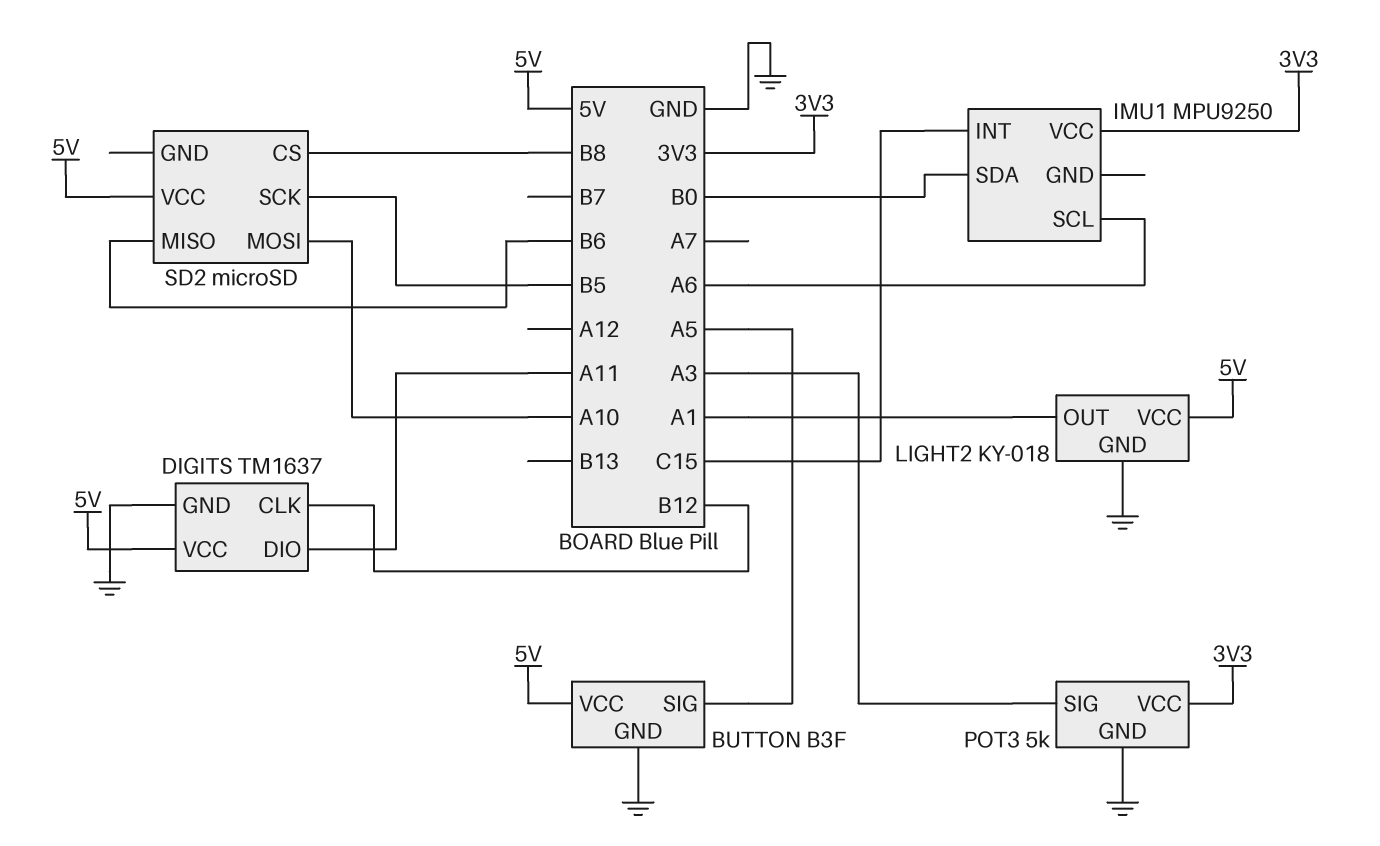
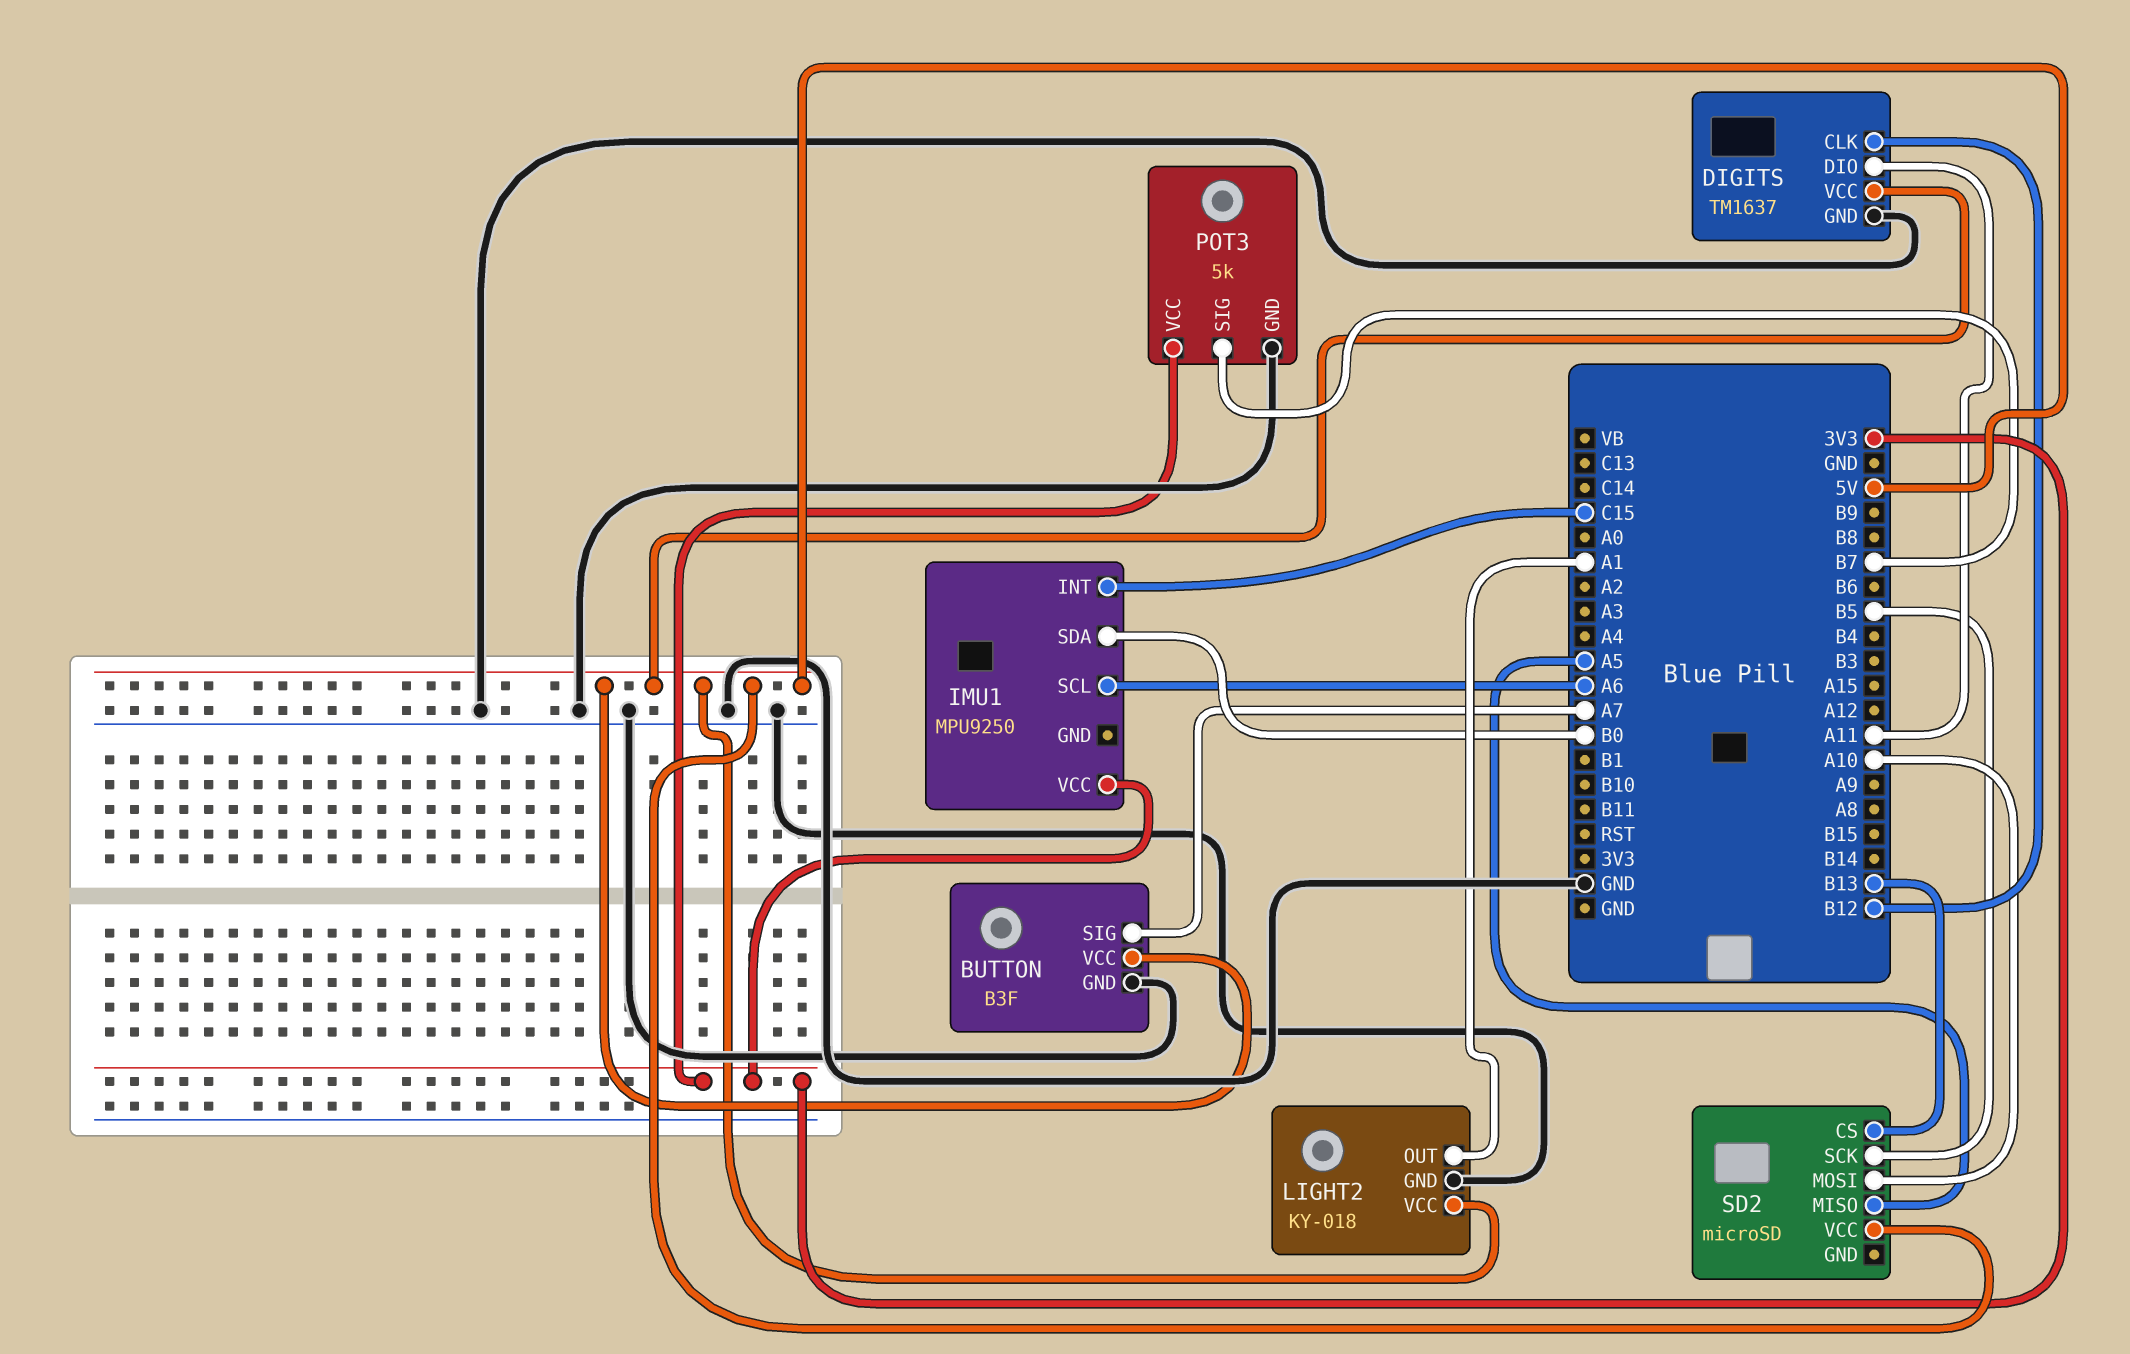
BUTTON pin SIG: A5 -> A7
POT3 pin SIG: A3 -> B7
SD2 pin CS: B8 -> B13
SD2 pin MISO: B6 -> A5

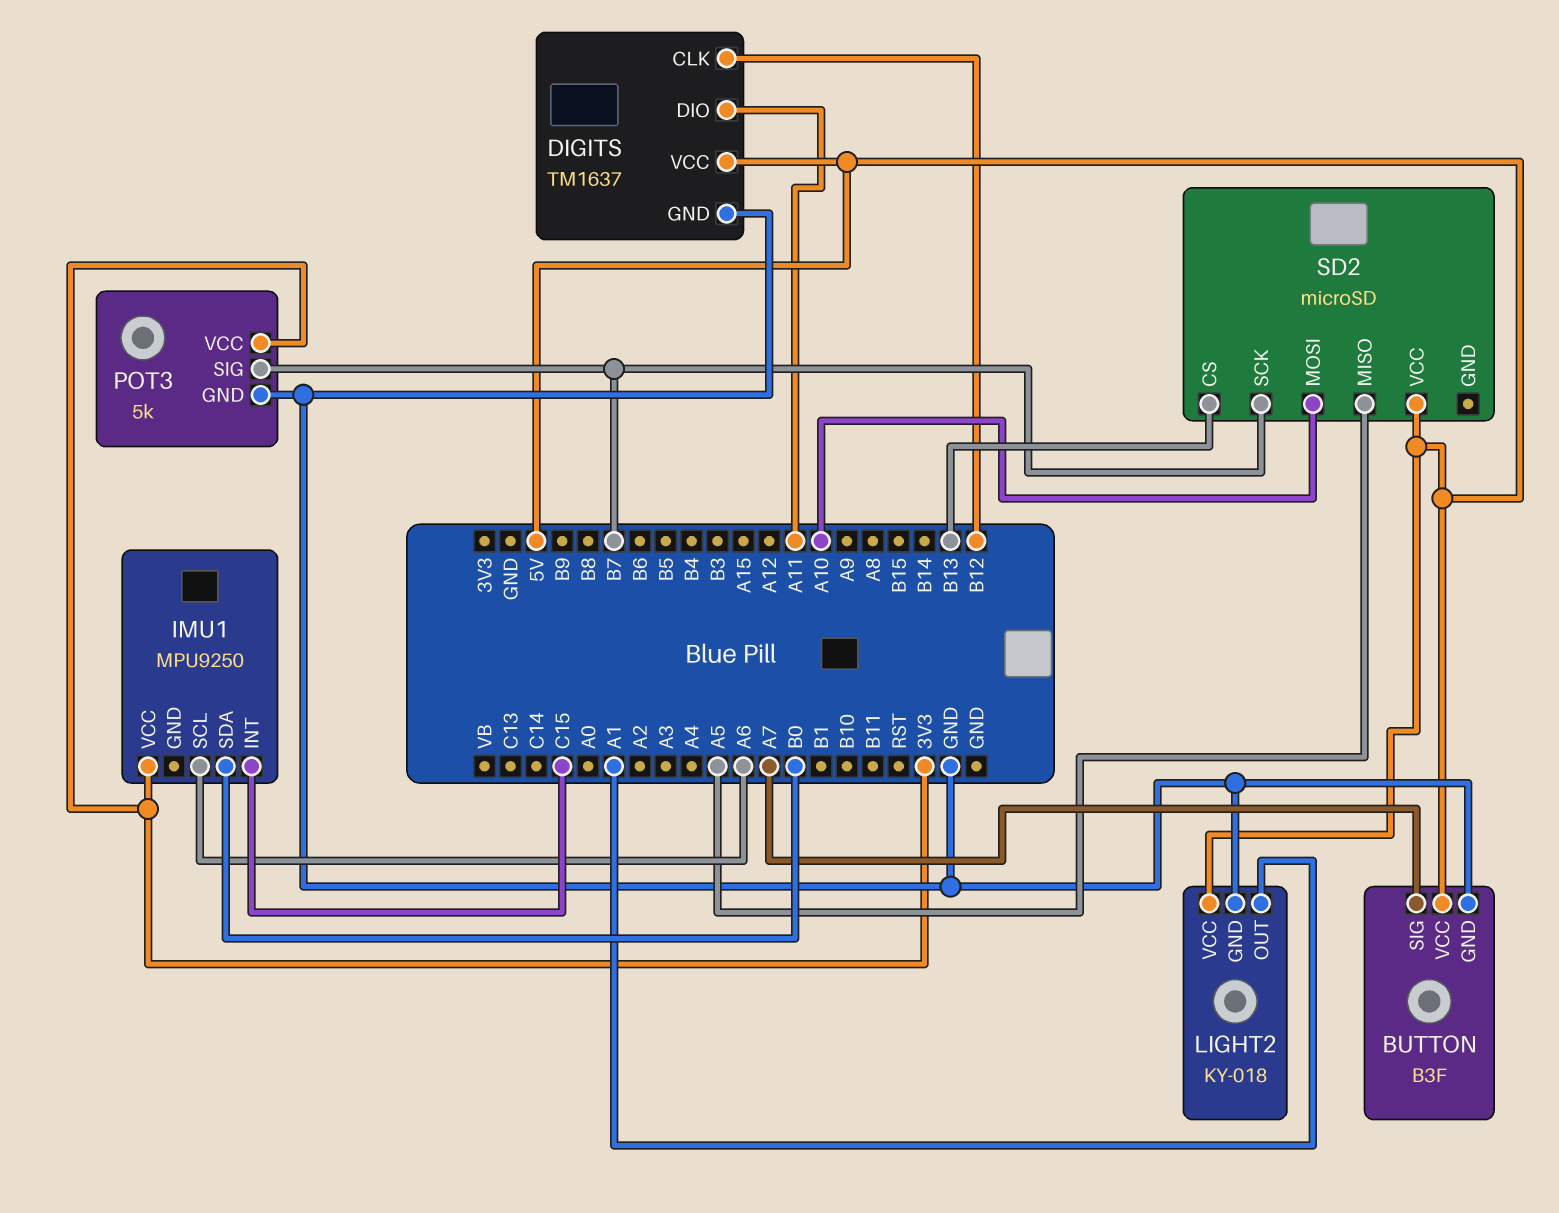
SD2 pin SCK: B5 -> B7

